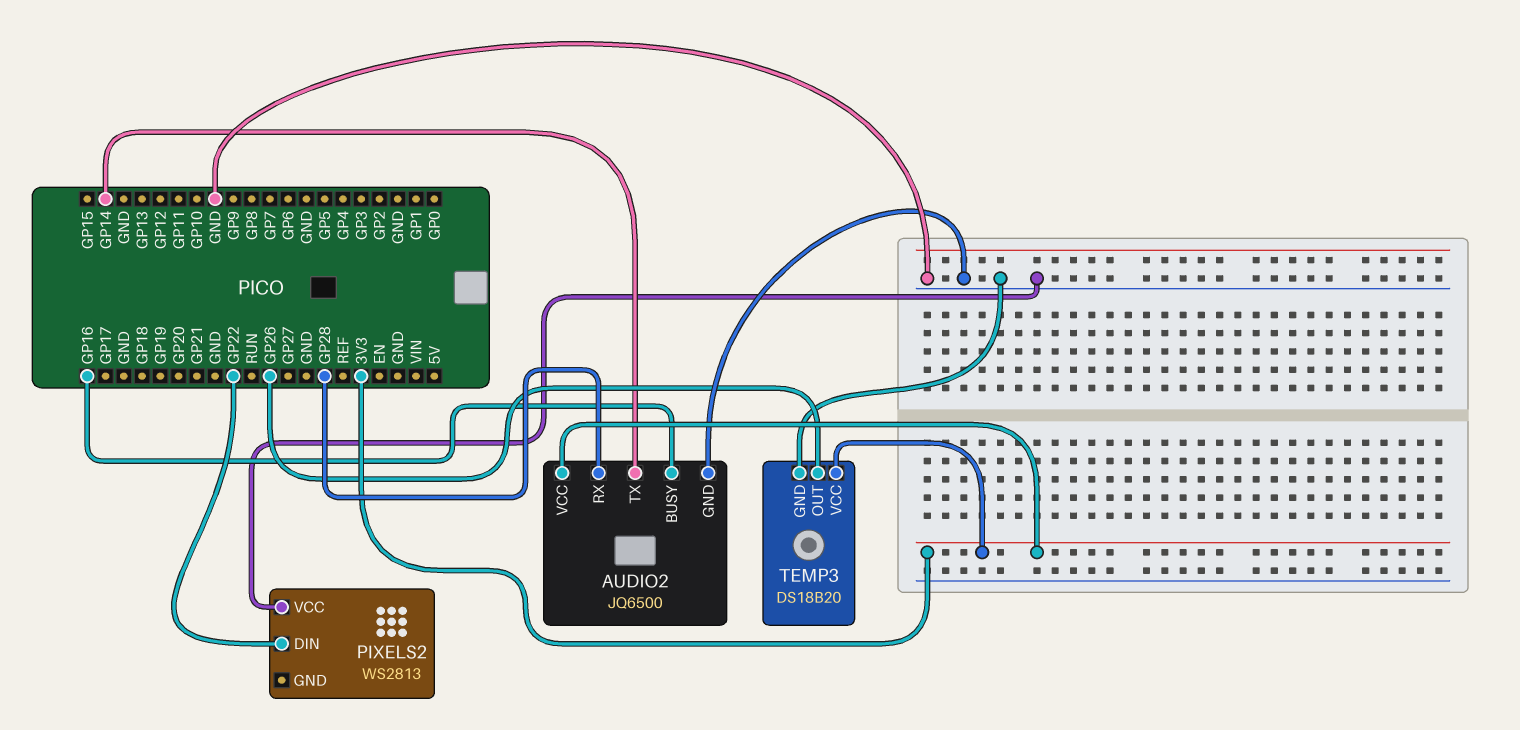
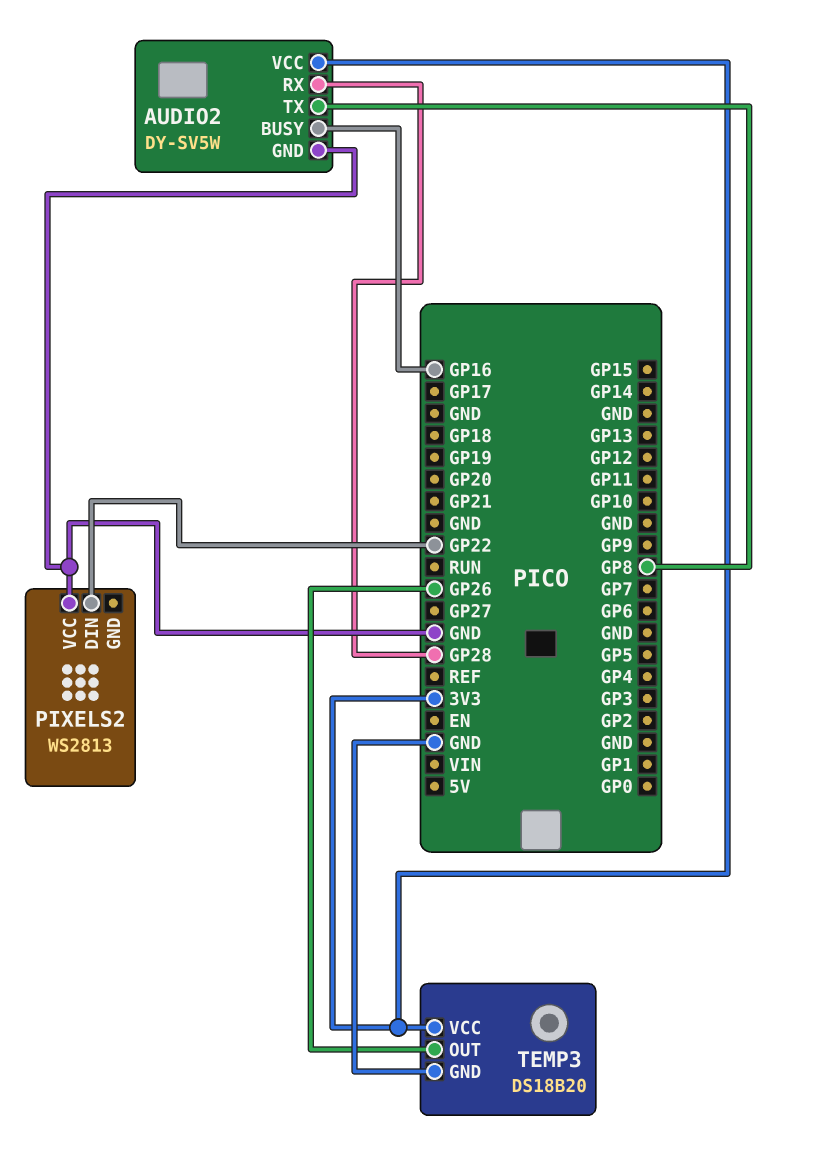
AUDIO2: JQ6500 -> DY-SV5W
AUDIO2 pin TX: GP14 -> GP8

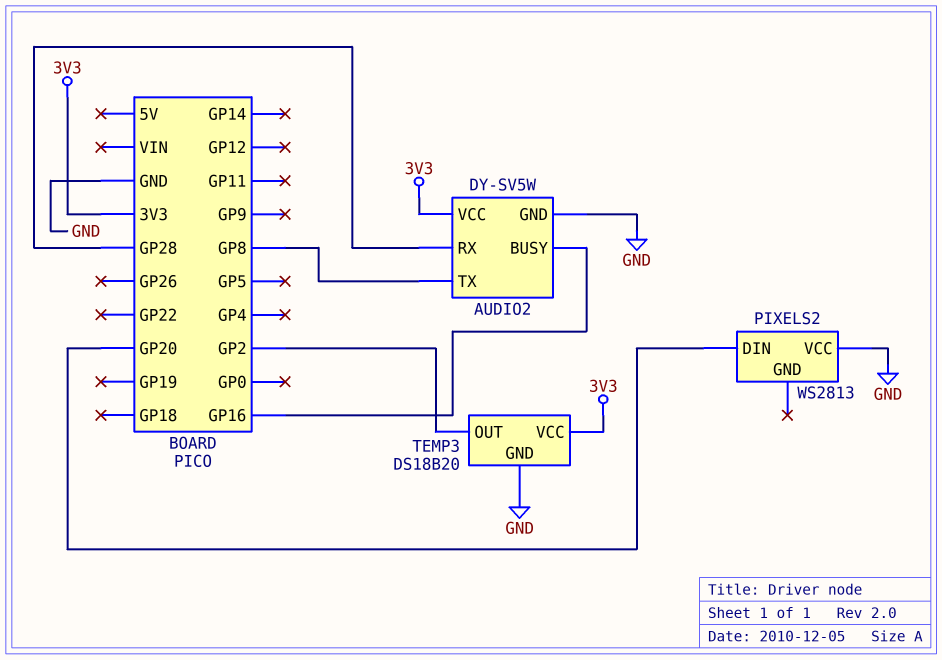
PIXELS2 pin DIN: GP22 -> GP20
TEMP3 pin OUT: GP26 -> GP2

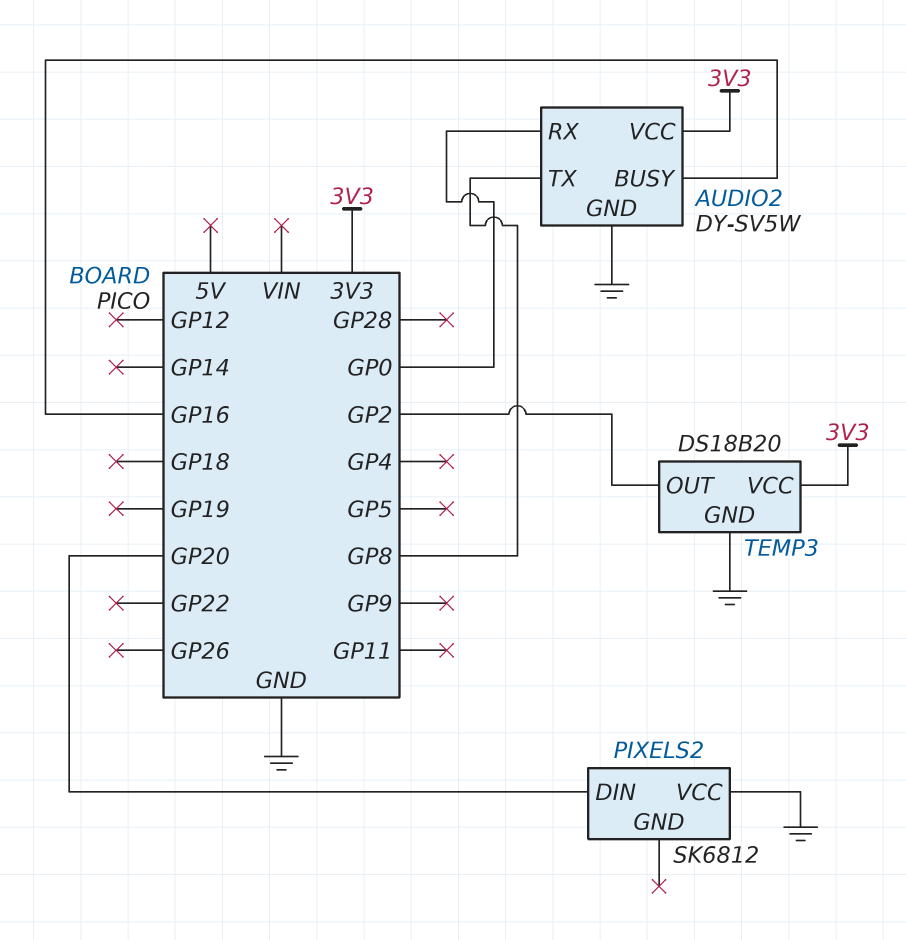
AUDIO2 pin RX: GP28 -> GP0
PIXELS2: WS2813 -> SK6812

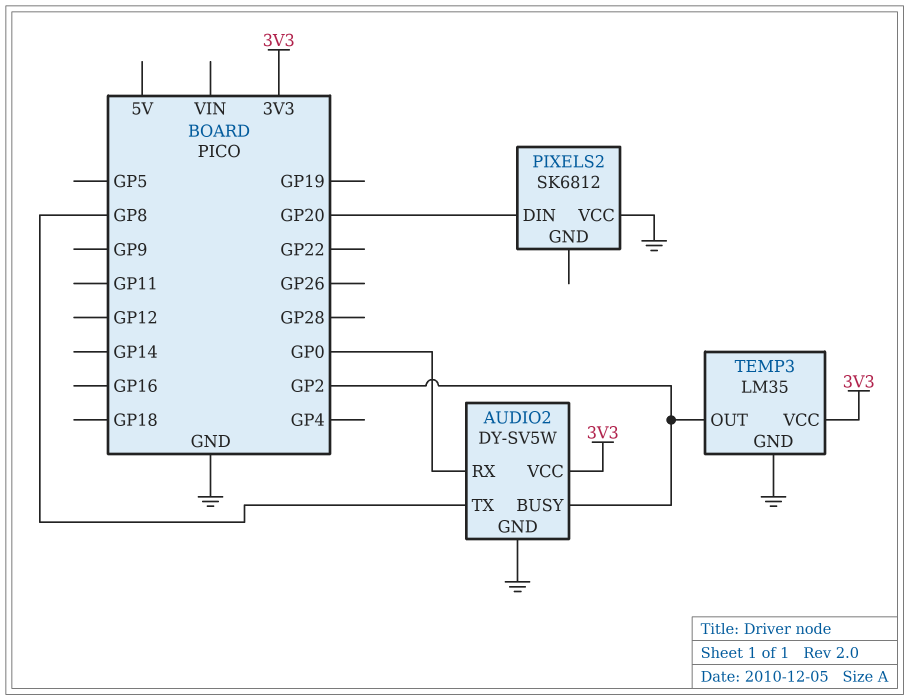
AUDIO2 pin BUSY: GP16 -> GP2
TEMP3: DS18B20 -> LM35

